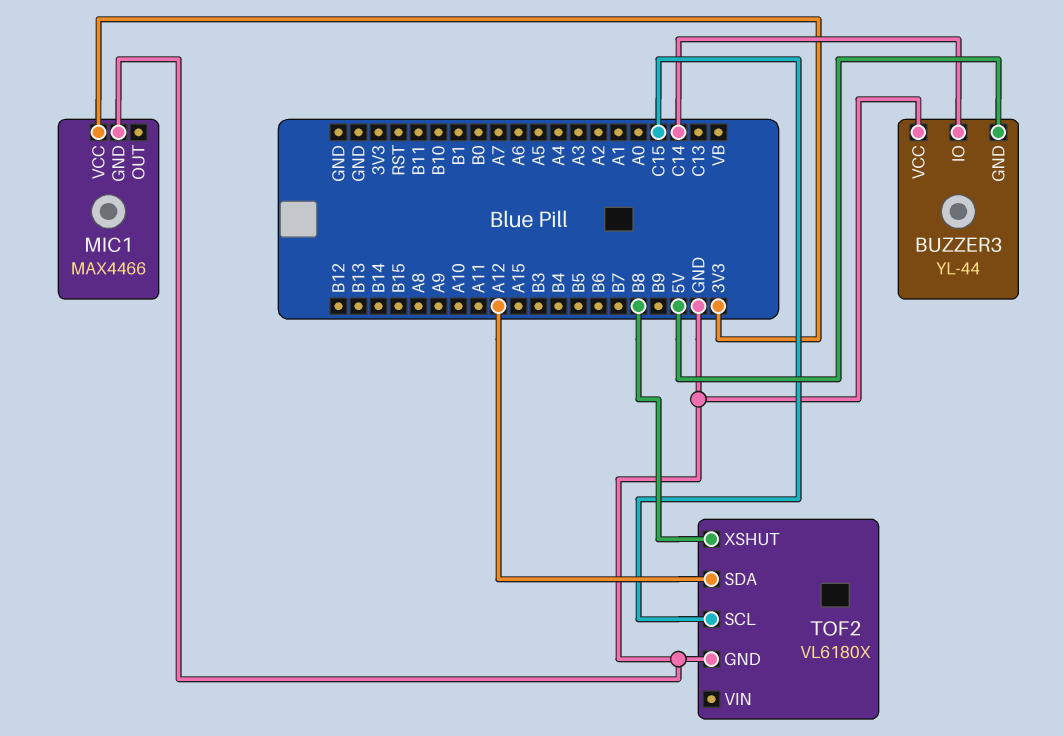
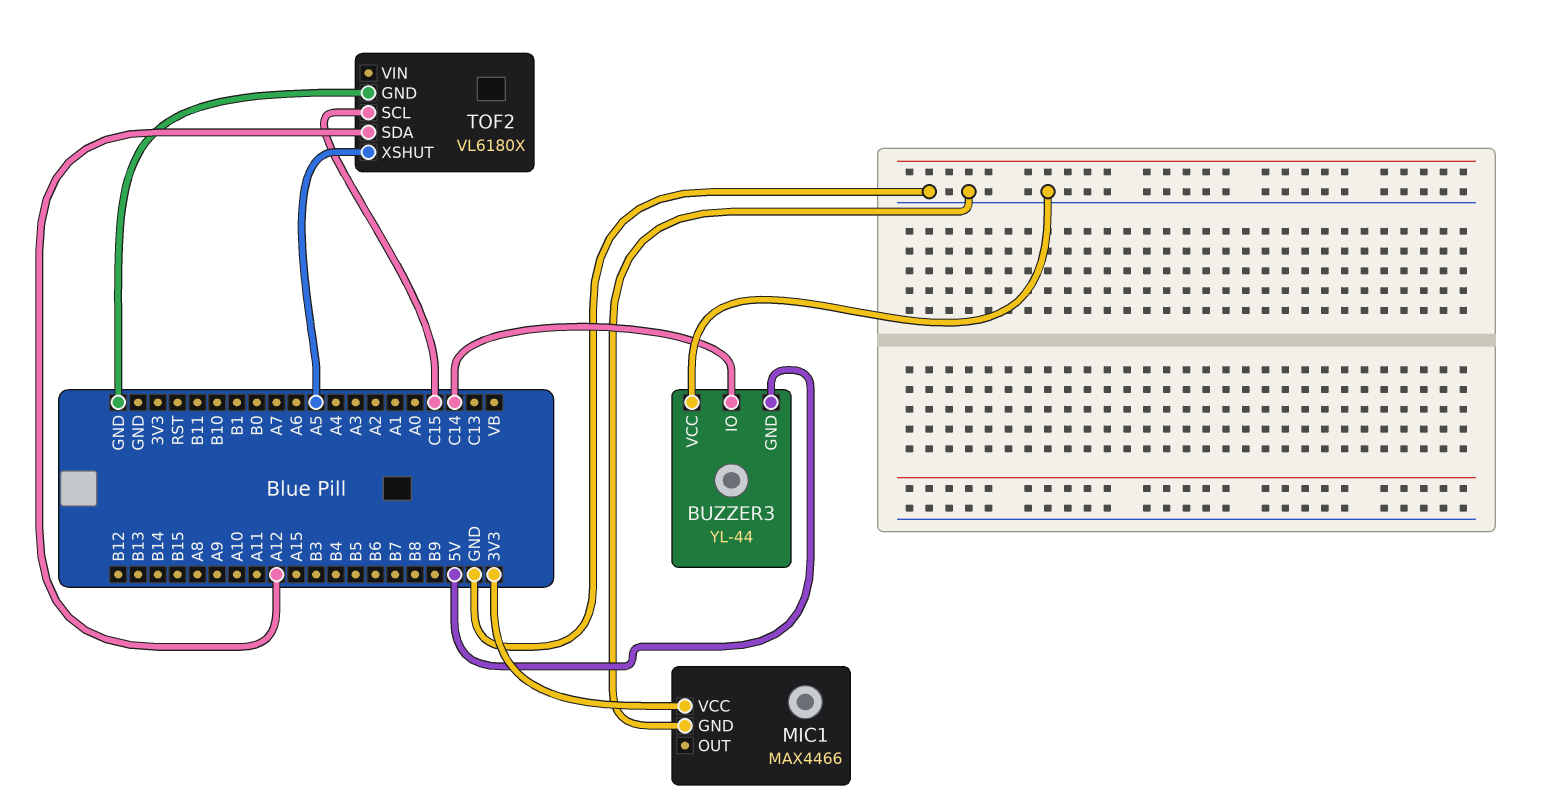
TOF2 pin XSHUT: B8 -> A5

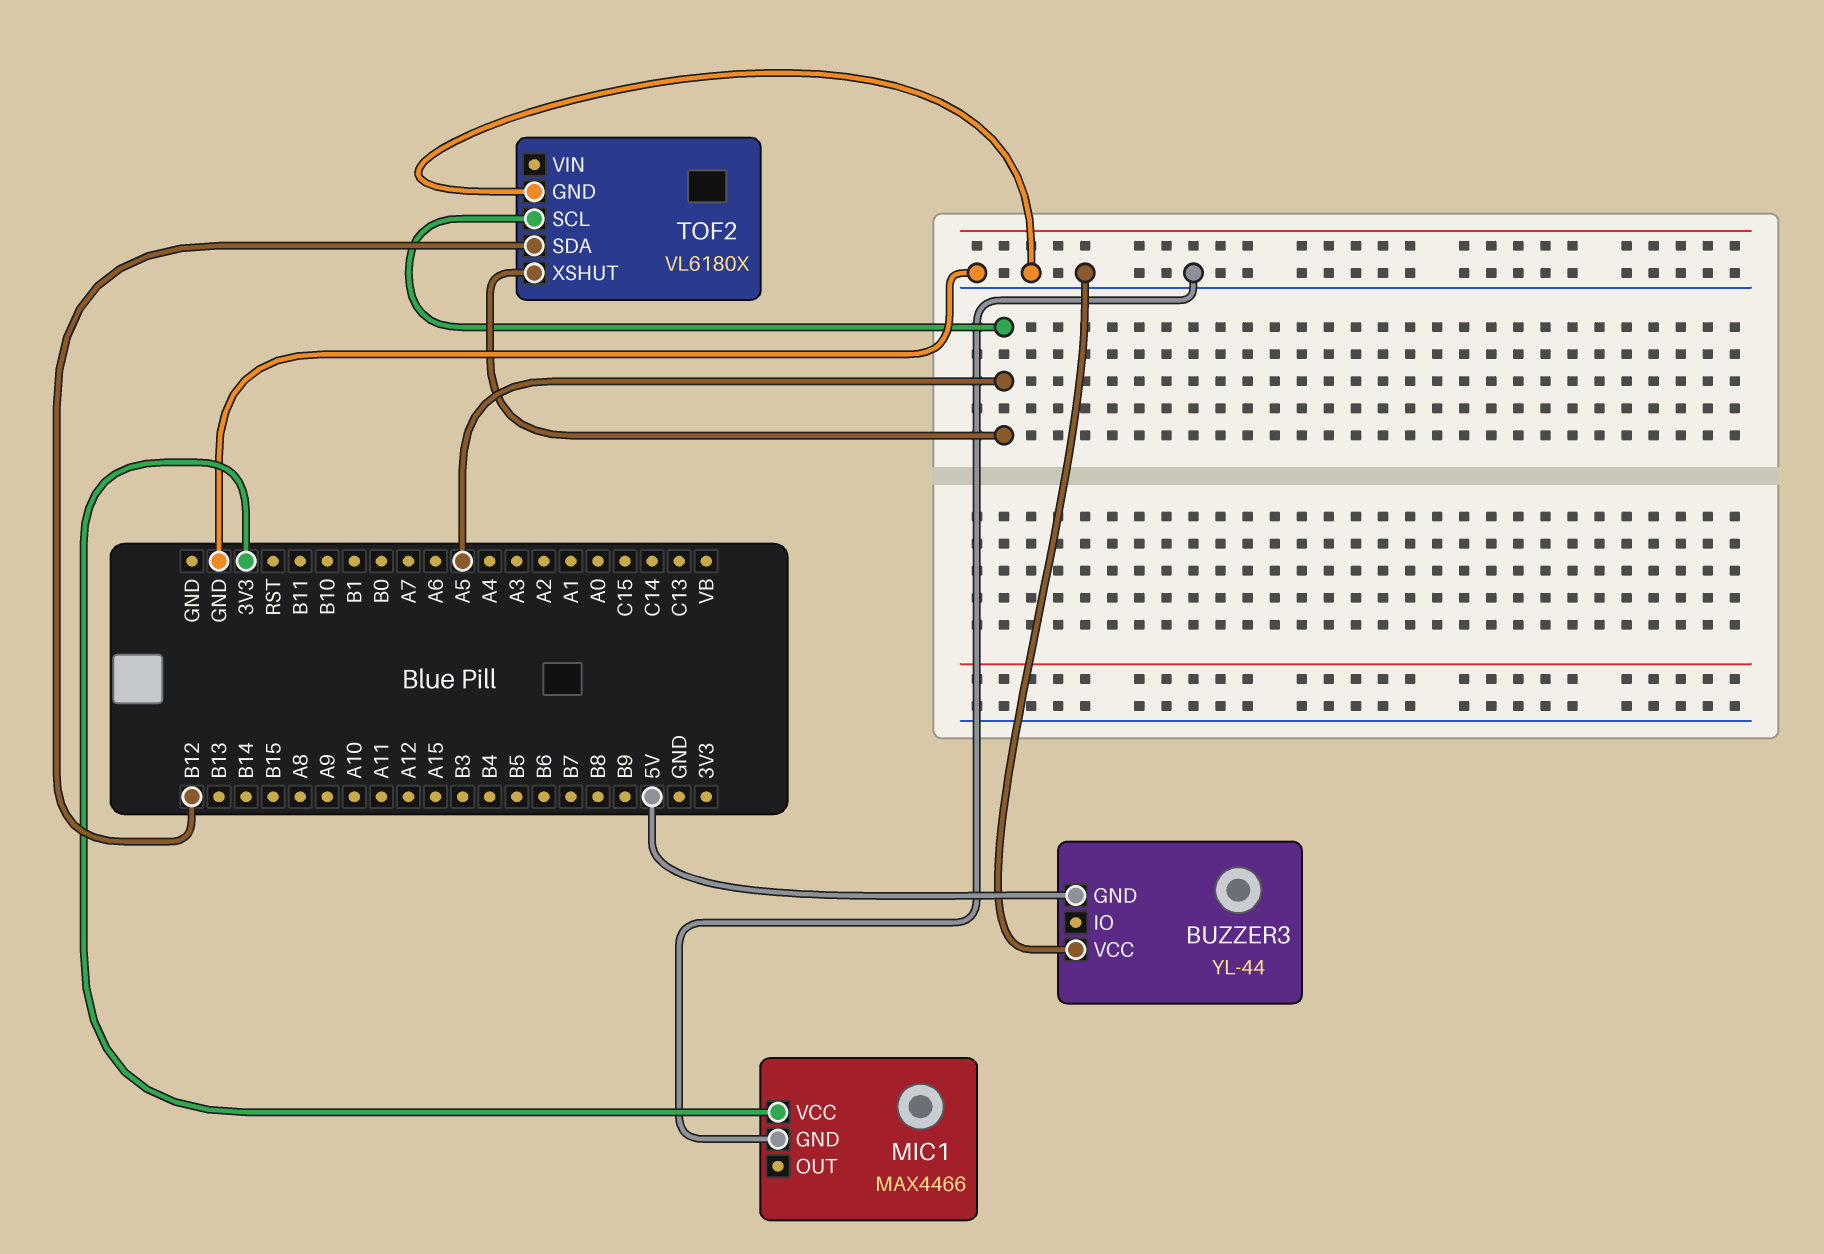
BUZZER3 pin IO: C14 -> none
TOF2 pin SCL: C15 -> A5
TOF2 pin SDA: A12 -> B12

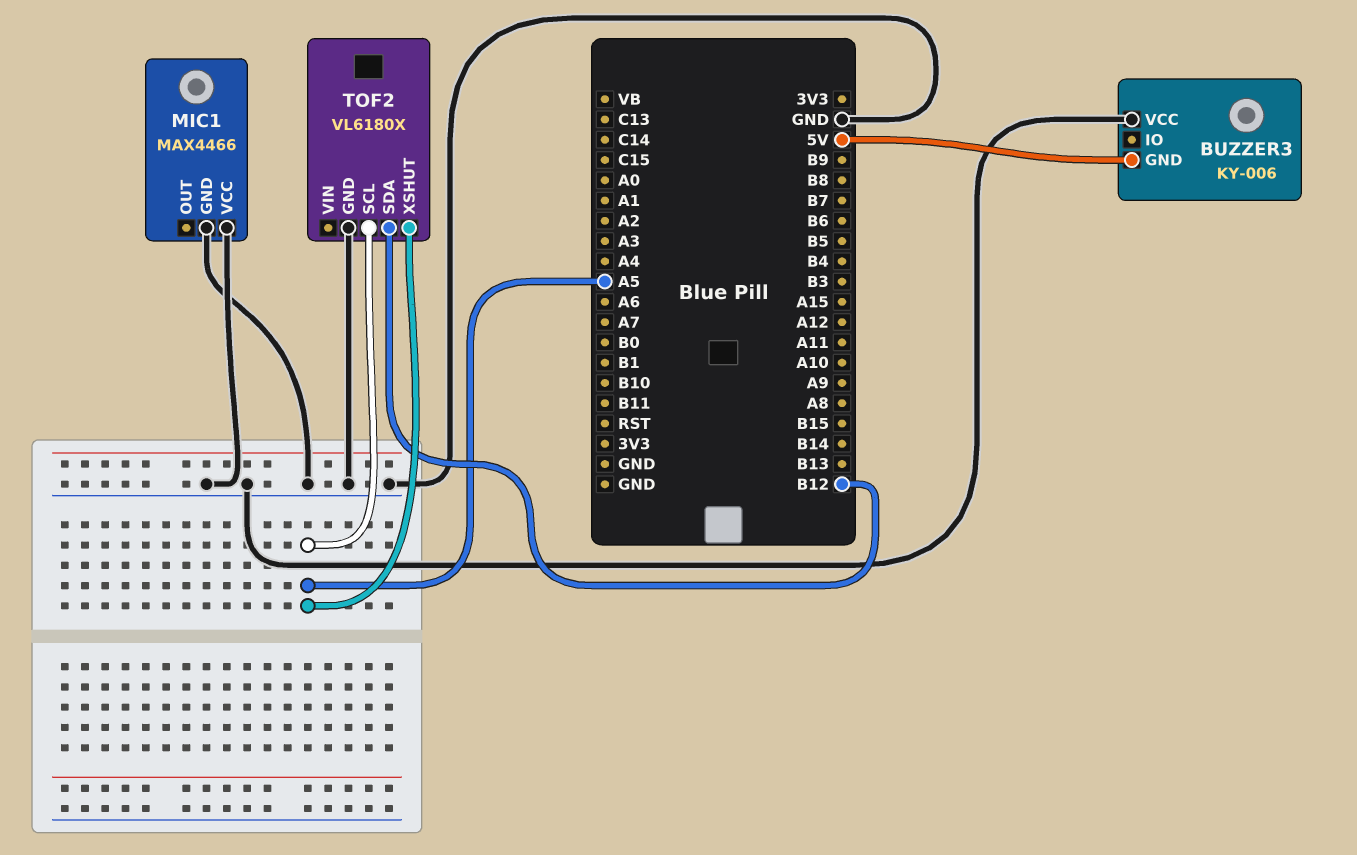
BUZZER3: YL-44 -> KY-006
MIC1 pin VCC: 3V3 -> GND

